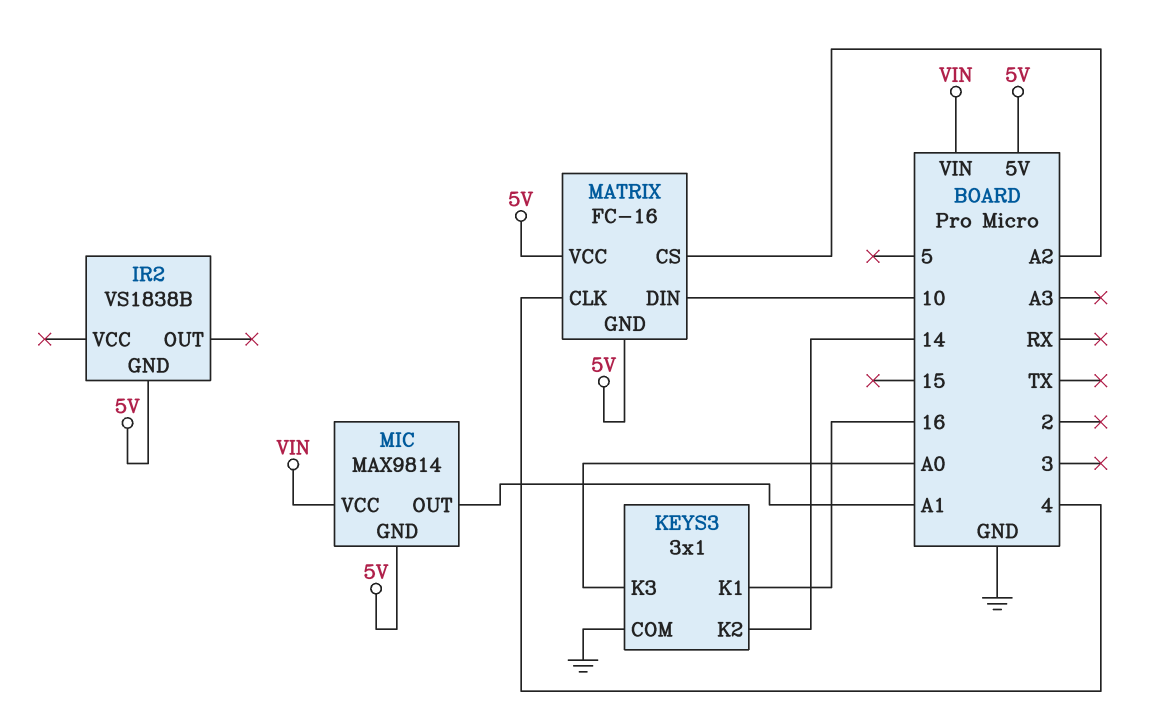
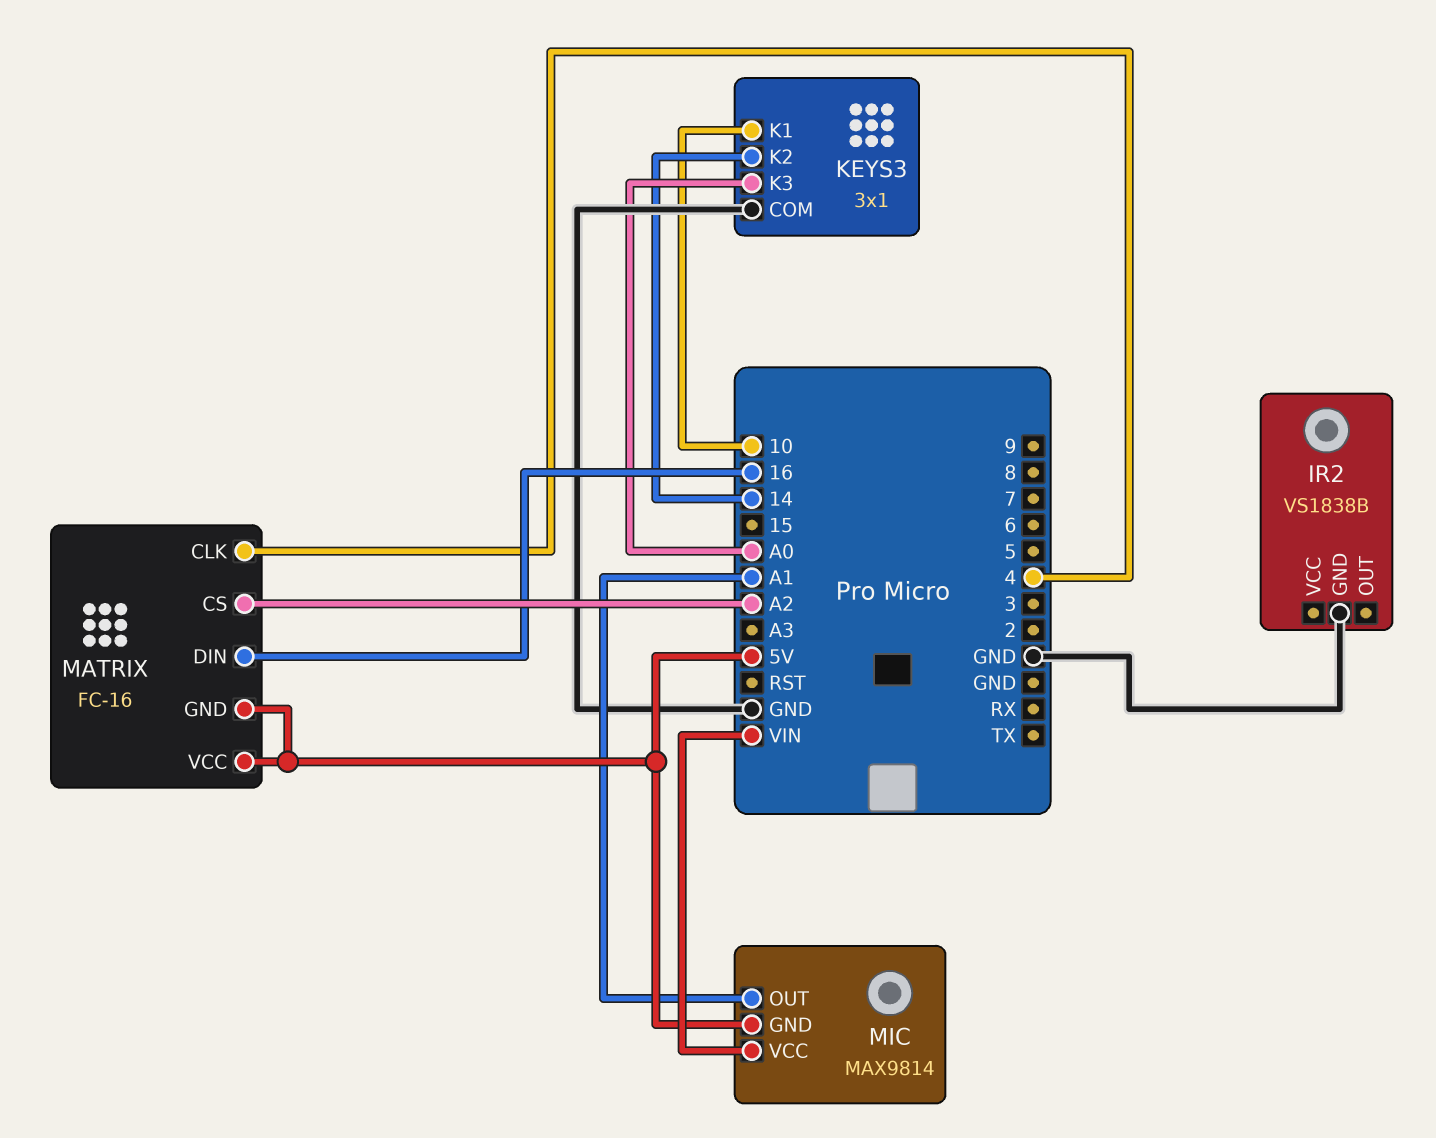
IR2 pin GND: 5V -> GND
KEYS3 pin K1: 16 -> 10
MATRIX pin DIN: 10 -> 16

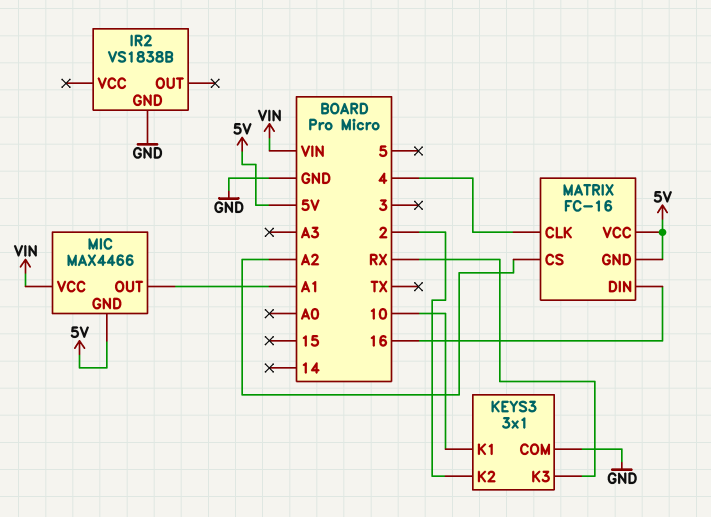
KEYS3 pin K2: 14 -> 2
KEYS3 pin K3: A0 -> RX
MIC: MAX9814 -> MAX4466

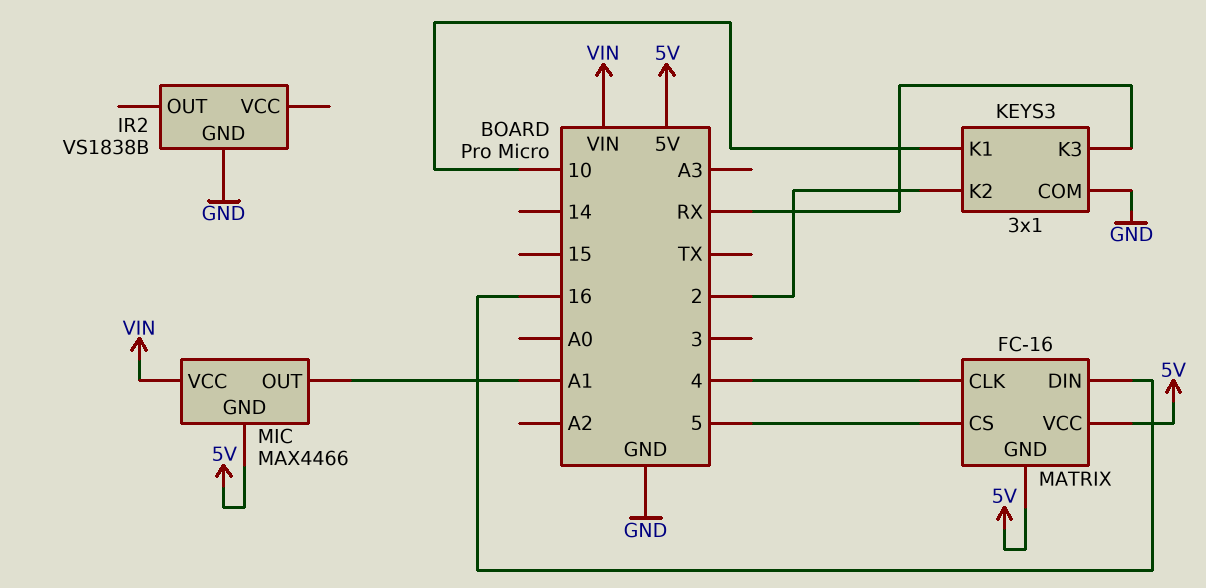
MATRIX pin CS: A2 -> 5

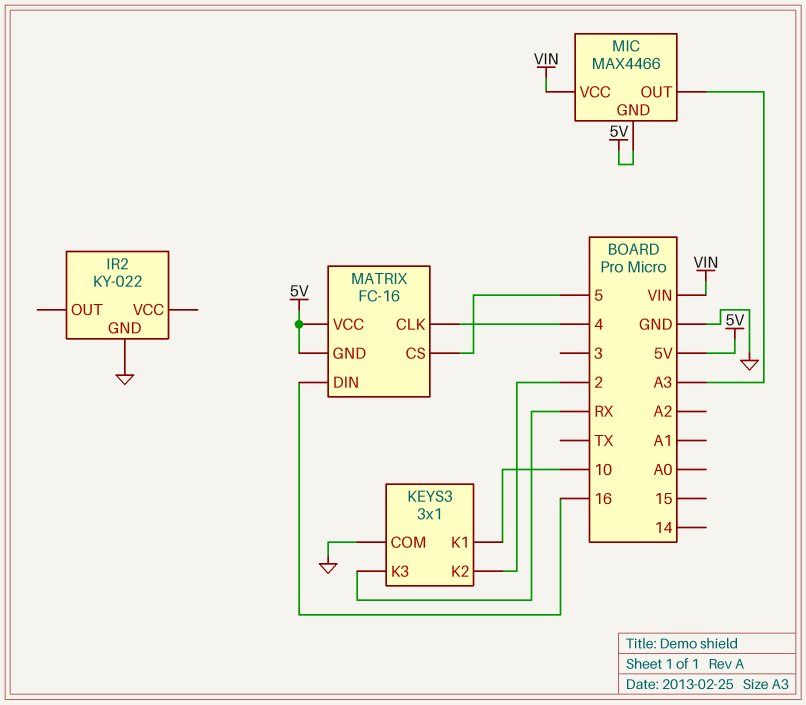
IR2: VS1838B -> KY-022
MIC pin OUT: A1 -> A3

